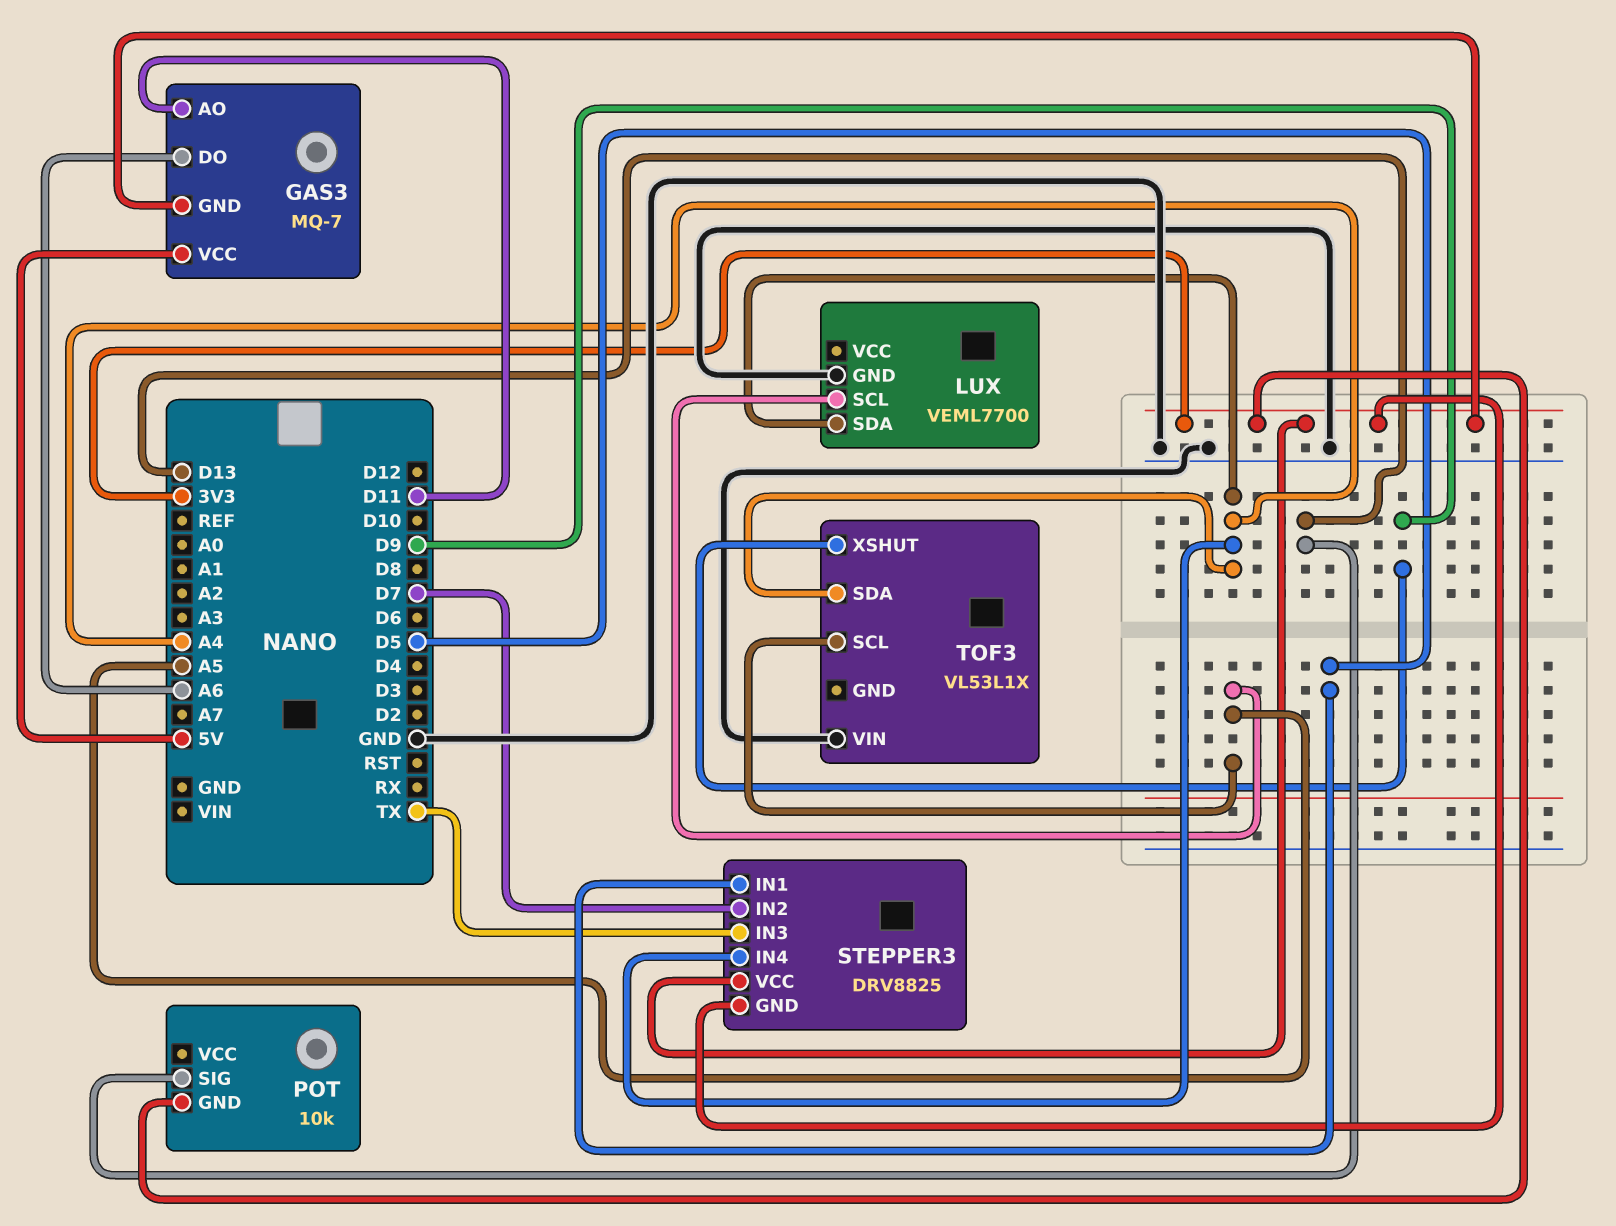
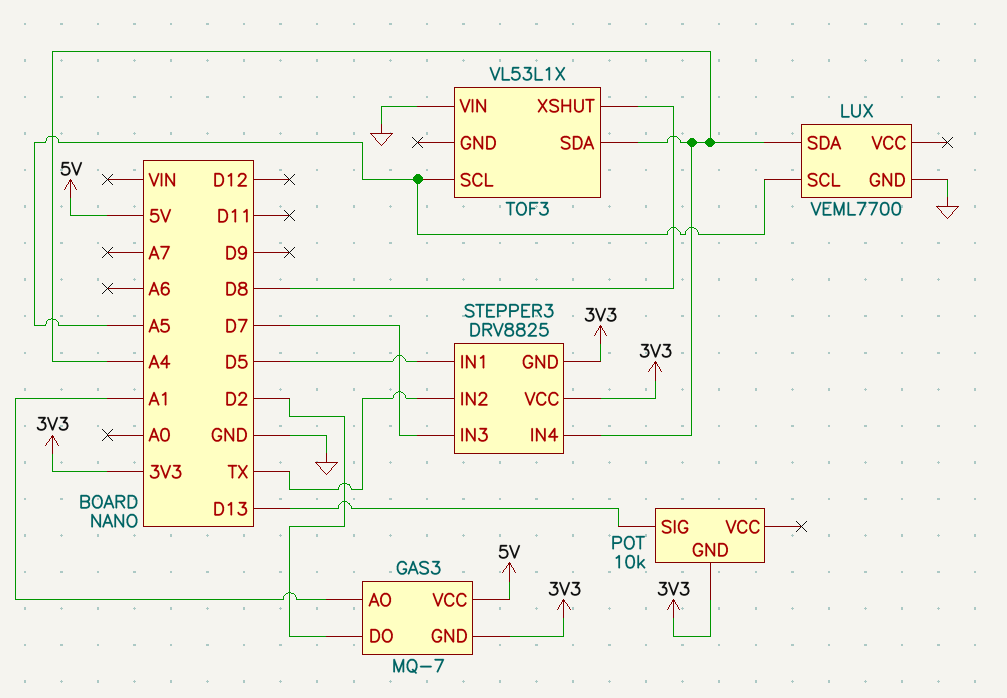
GAS3 pin AO: D11 -> A1
GAS3 pin DO: A6 -> D2
STEPPER3 pin IN2: D7 -> TX
STEPPER3 pin IN3: TX -> D7
TOF3 pin XSHUT: D9 -> D8

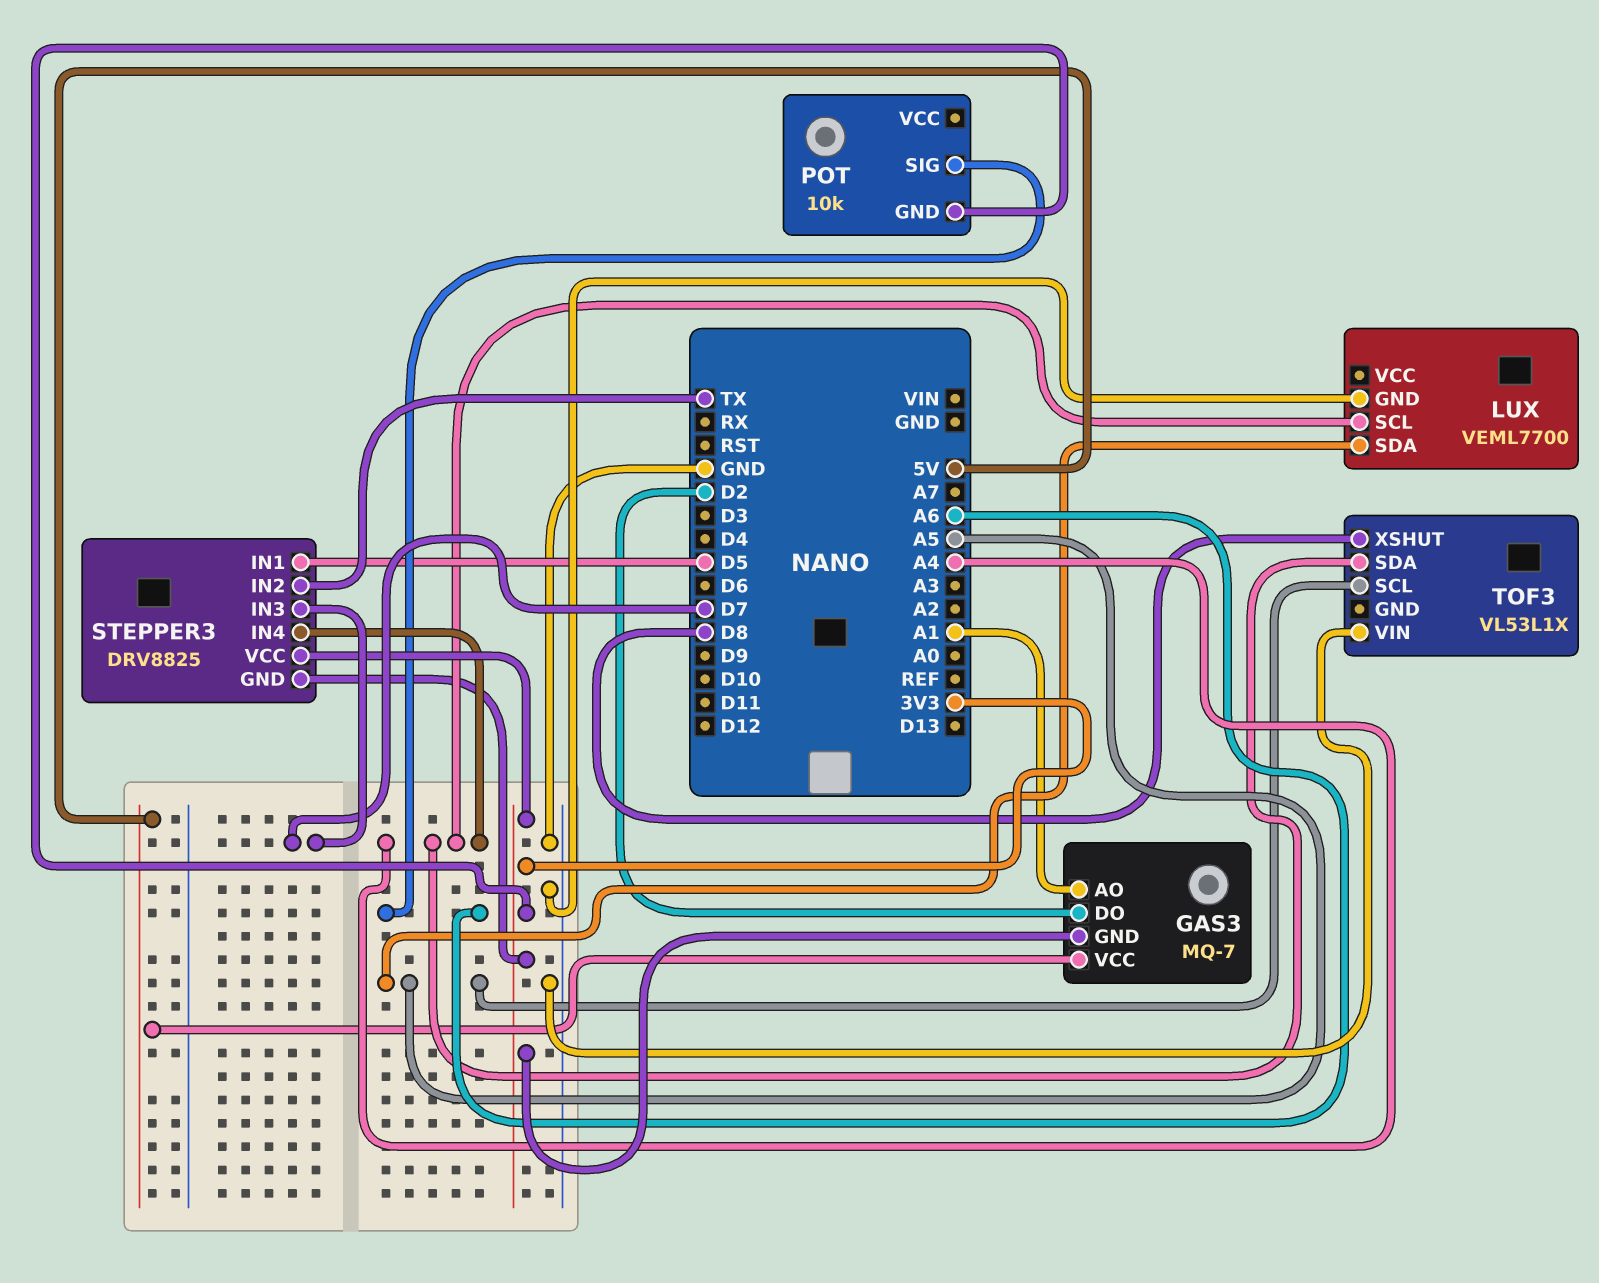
LUX pin SCL: A5 -> A4
LUX pin SDA: A4 -> A5
POT pin SIG: D13 -> A6

